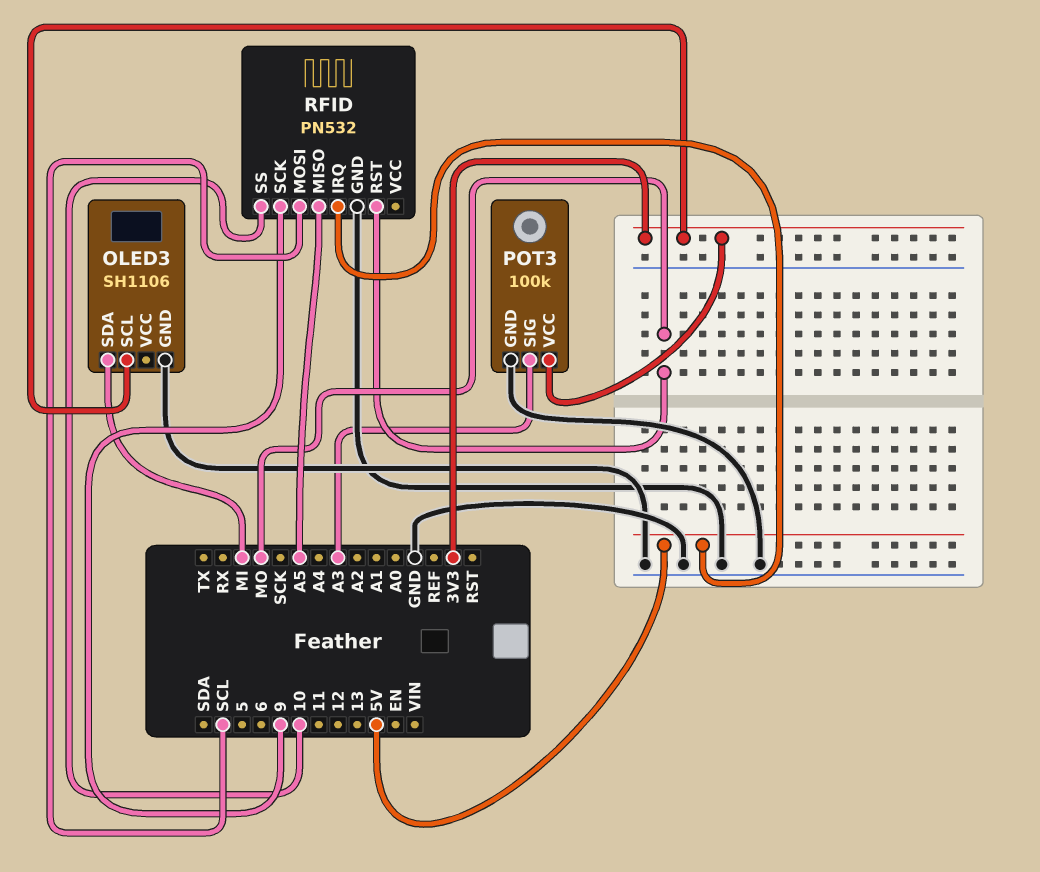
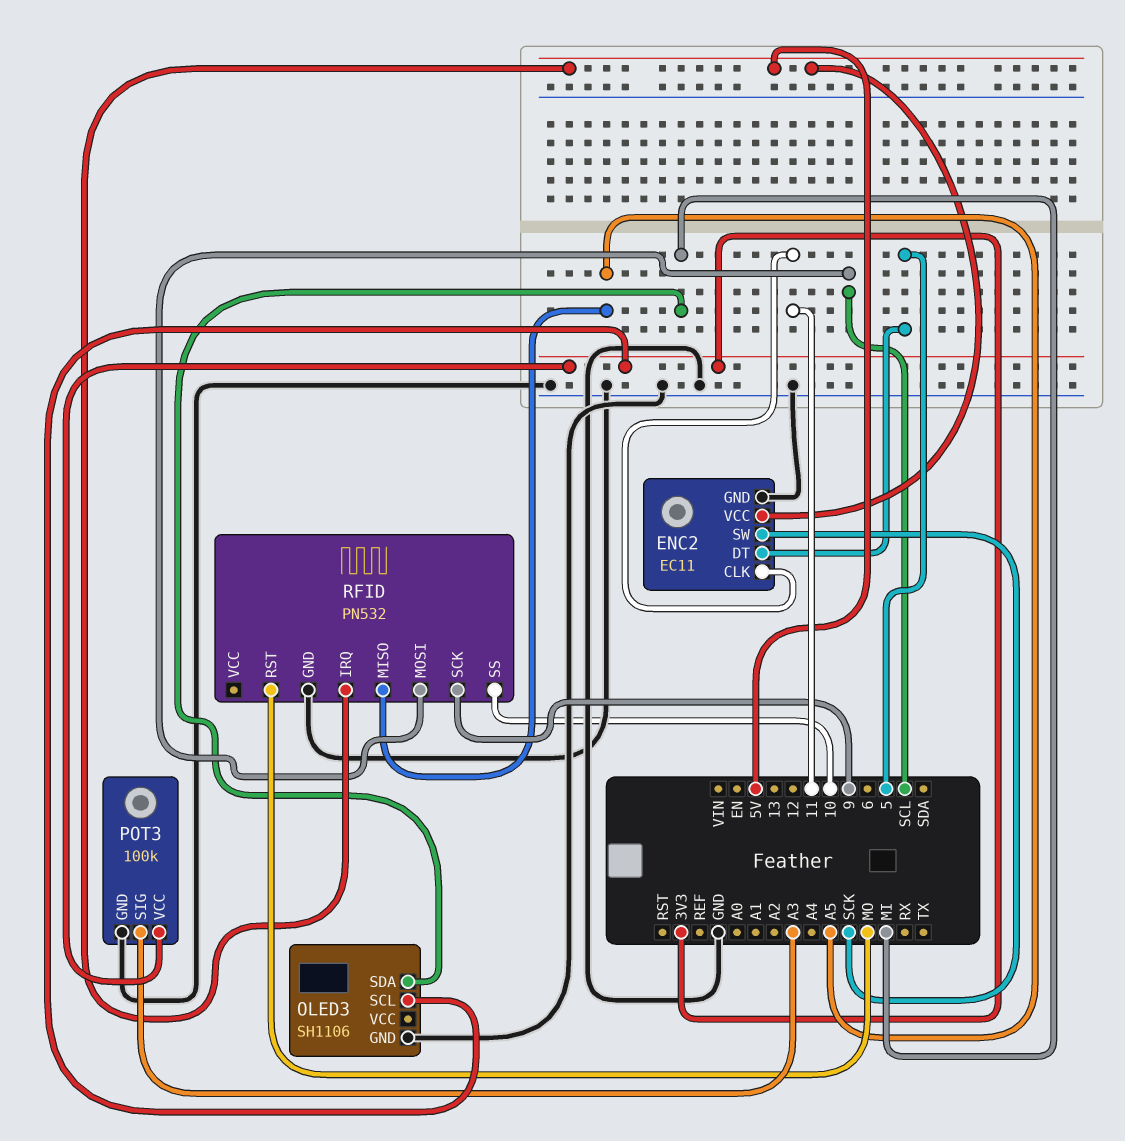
ENC2: none -> EC11
ENC2 pin CLK: none -> 11
ENC2 pin DT: none -> 5
ENC2 pin GND: none -> GND
ENC2 pin SW: none -> SCK
ENC2 pin VCC: none -> 5V

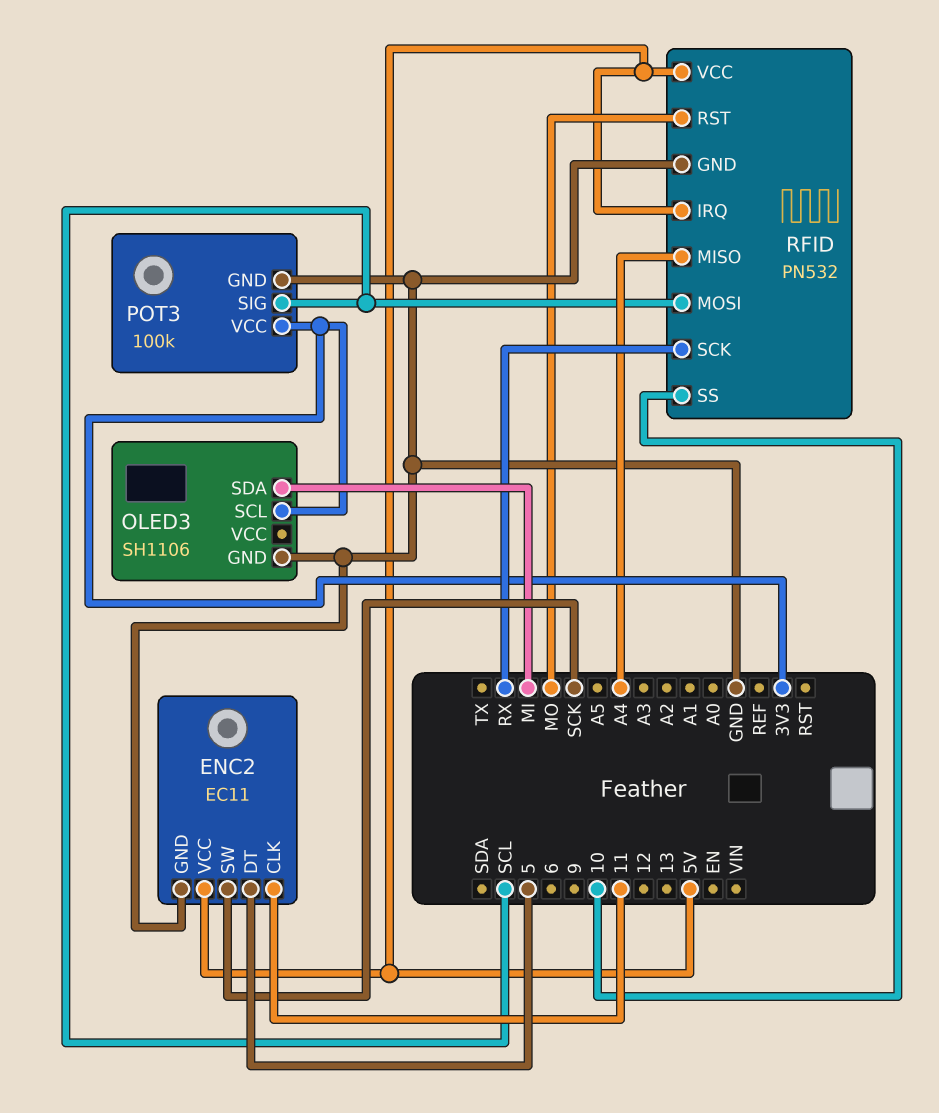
POT3 pin SIG: A3 -> SCL
RFID pin MISO: A5 -> A4
RFID pin SCK: 9 -> RX
RFID pin VCC: none -> 5V

